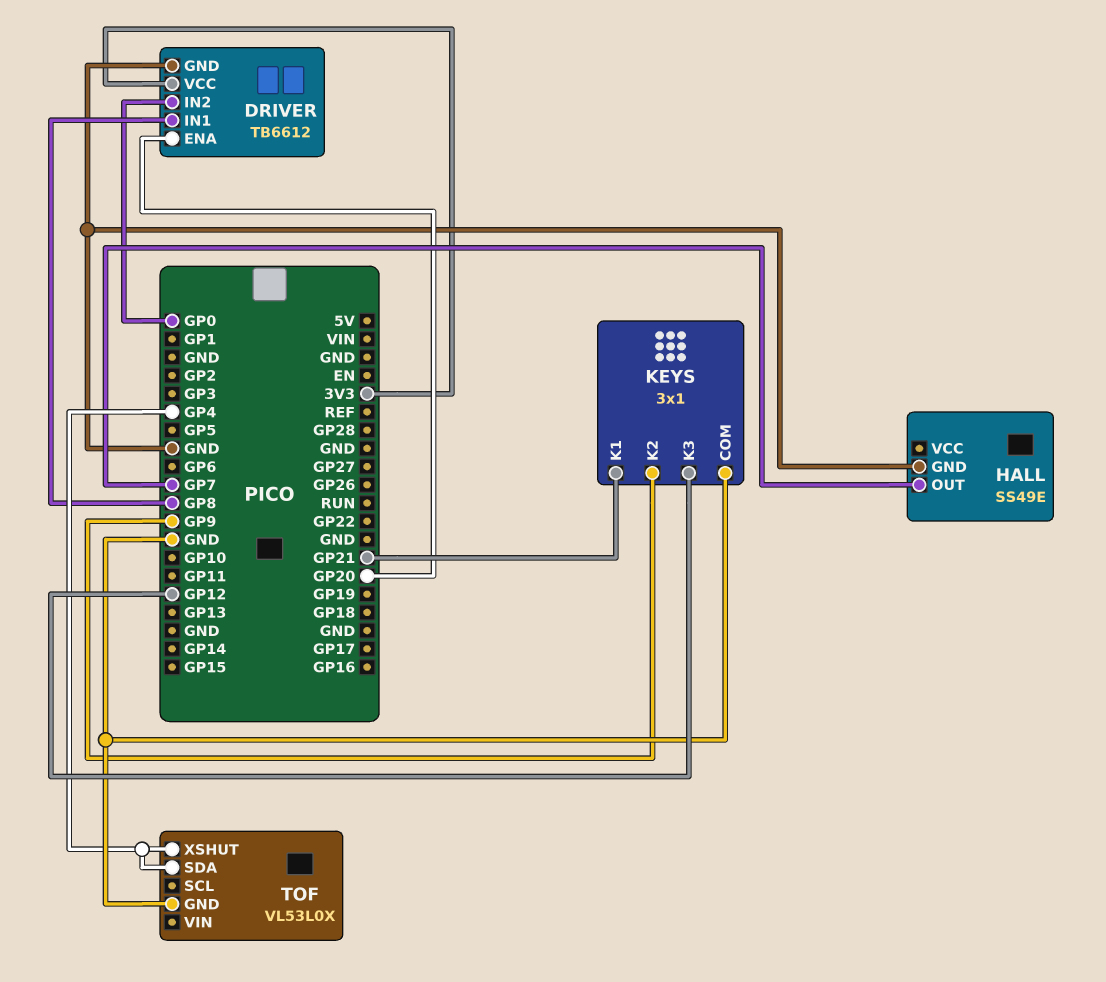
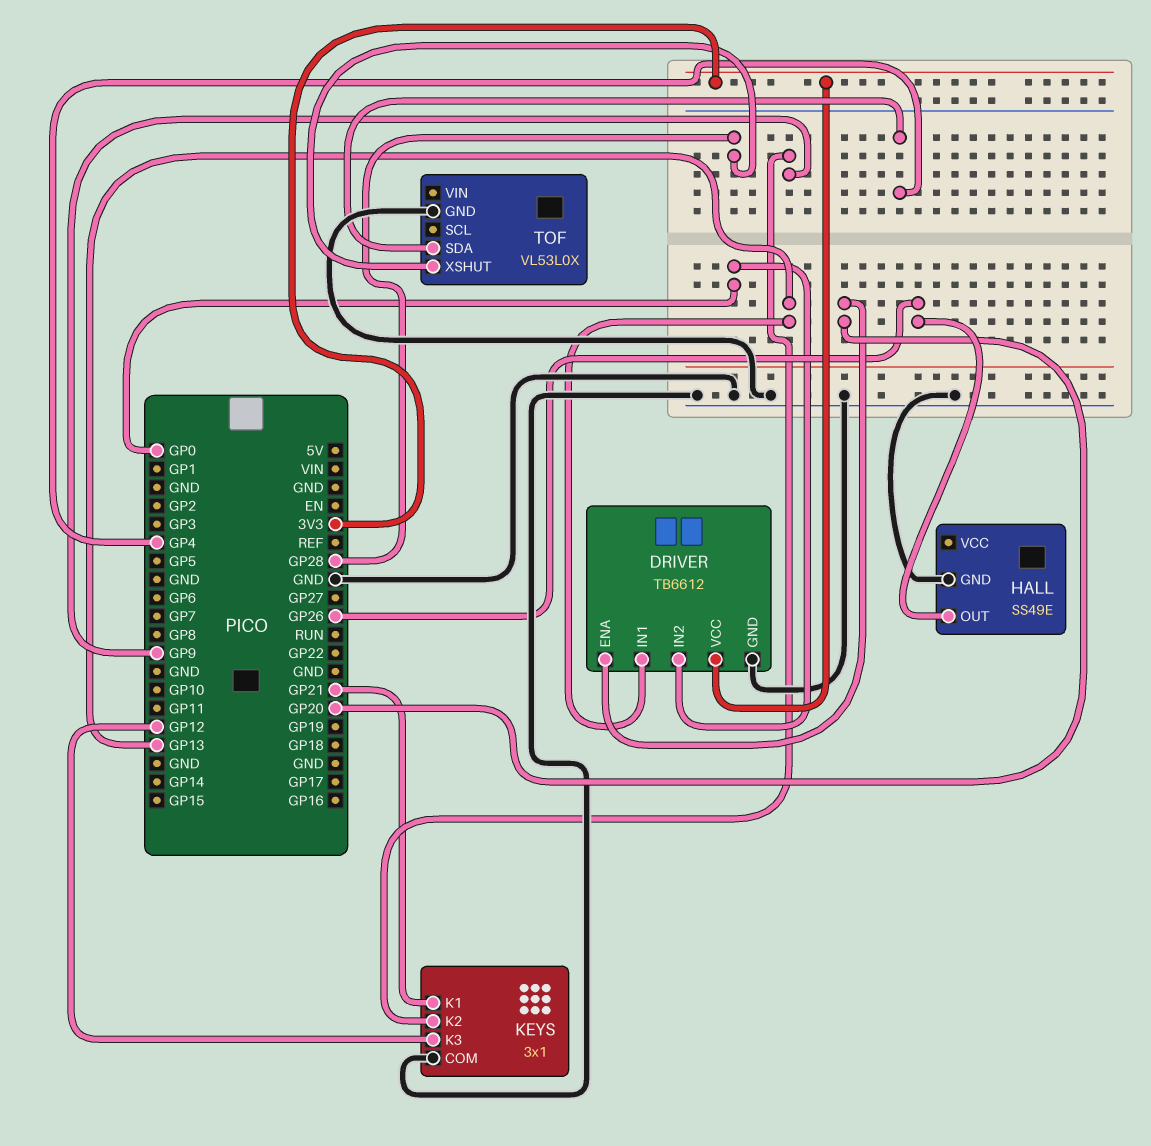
DRIVER pin IN1: GP8 -> GP13
HALL pin OUT: GP7 -> GP26
TOF pin XSHUT: GP4 -> GP28

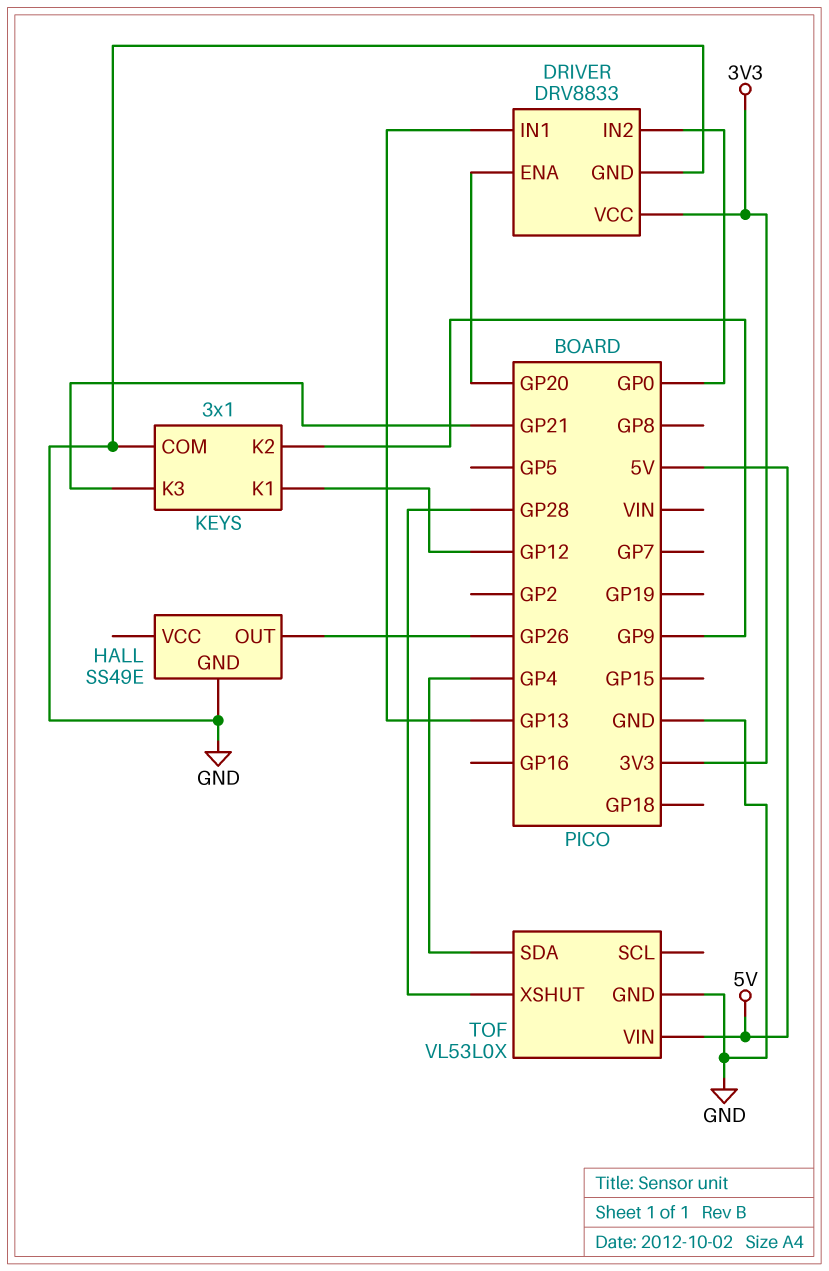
DRIVER: TB6612 -> DRV8833
KEYS pin K1: GP21 -> GP12
KEYS pin K3: GP12 -> GP21
TOF pin VIN: none -> 5V

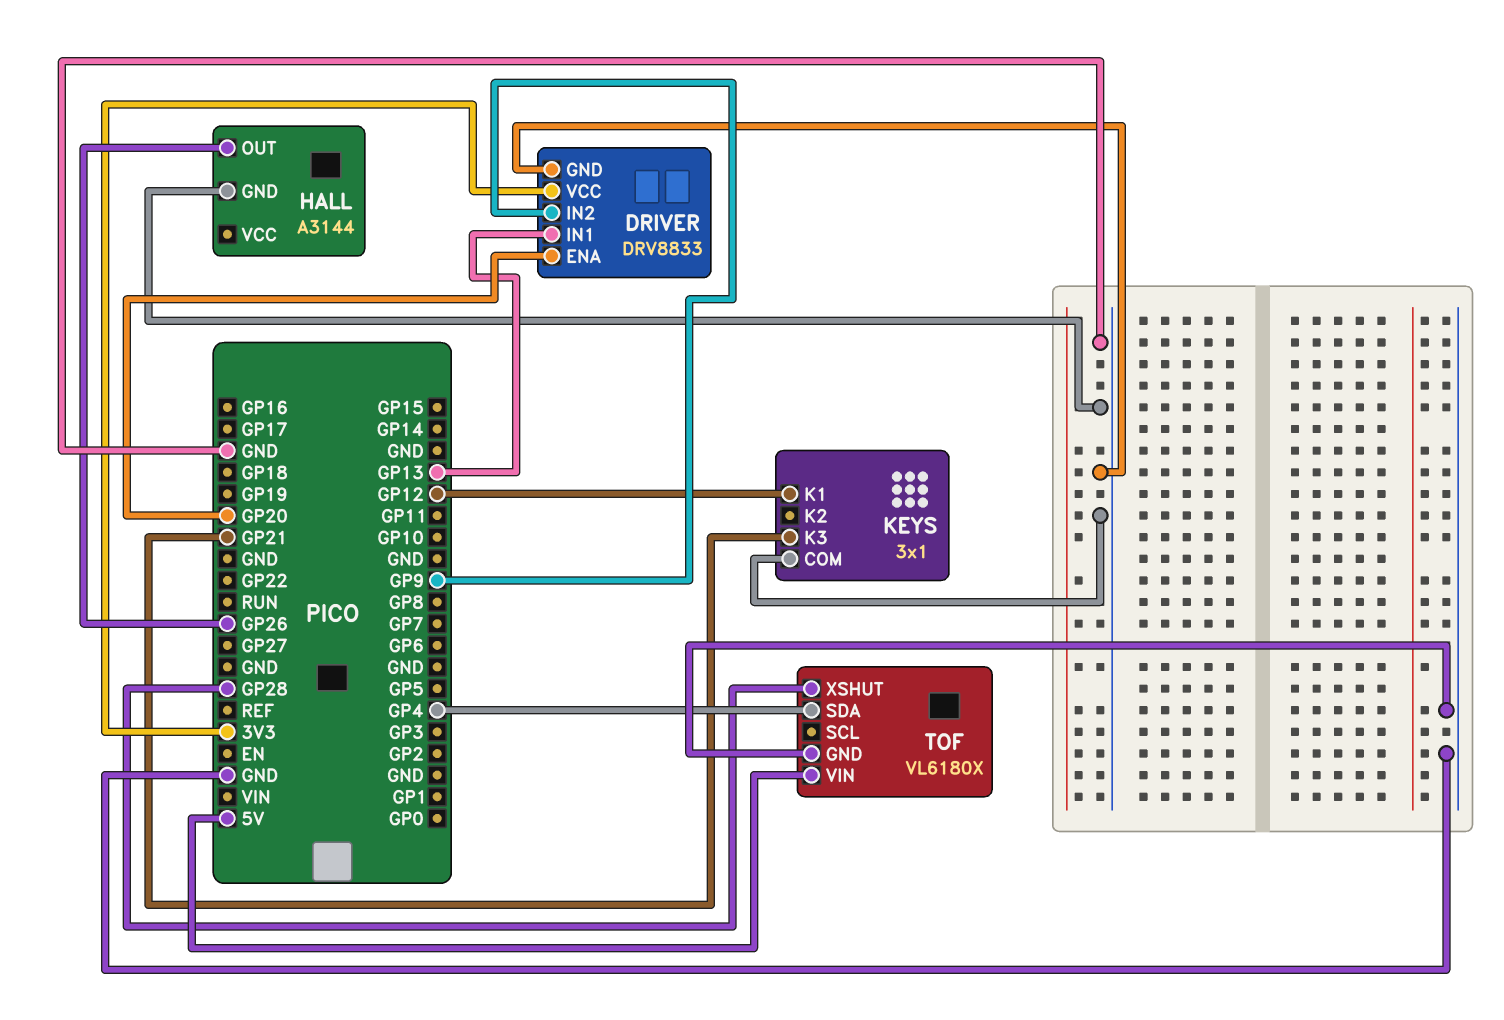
DRIVER pin IN2: GP0 -> GP9
HALL: SS49E -> A3144
KEYS pin K2: GP9 -> none
TOF: VL53L0X -> VL6180X

